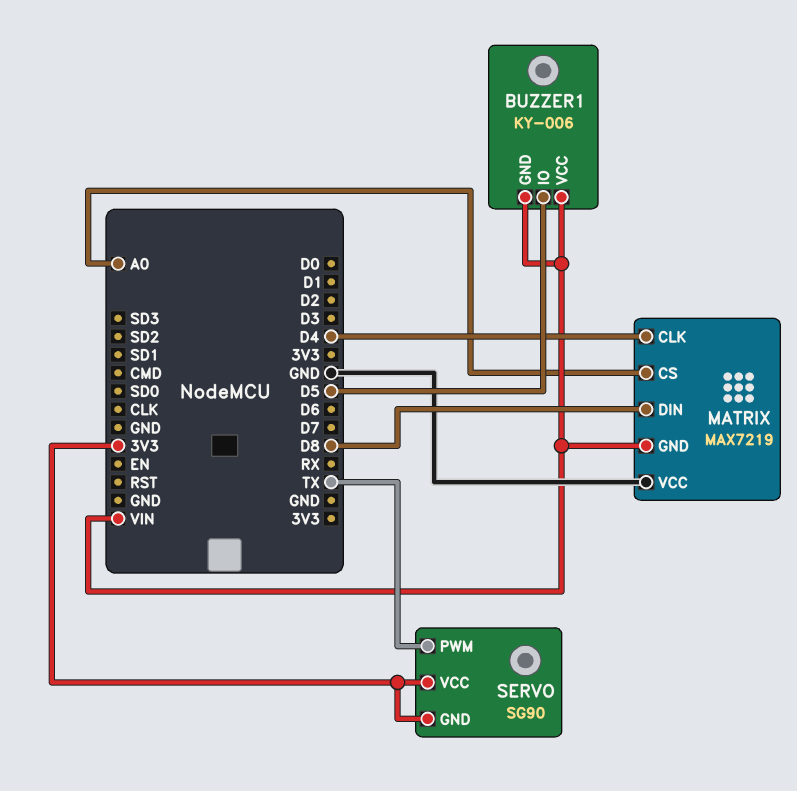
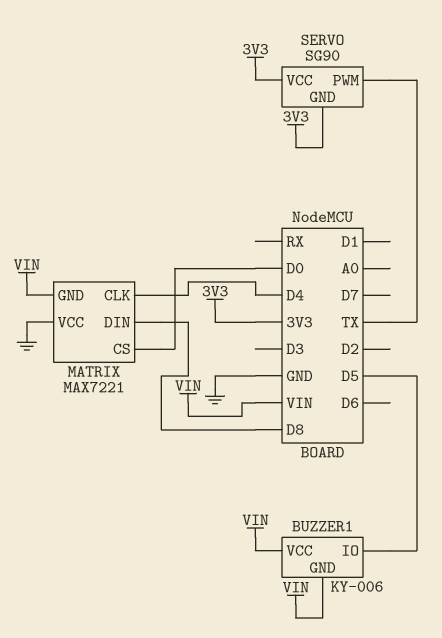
MATRIX: MAX7219 -> MAX7221
MATRIX pin CS: A0 -> D0

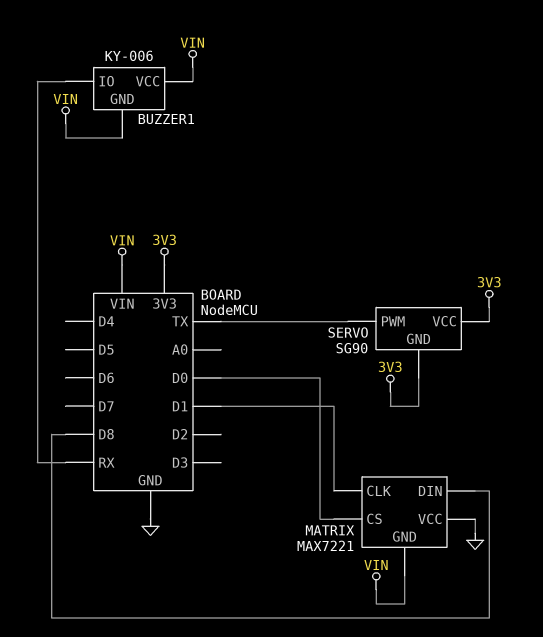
BUZZER1 pin IO: D5 -> RX
MATRIX pin CLK: D4 -> D1

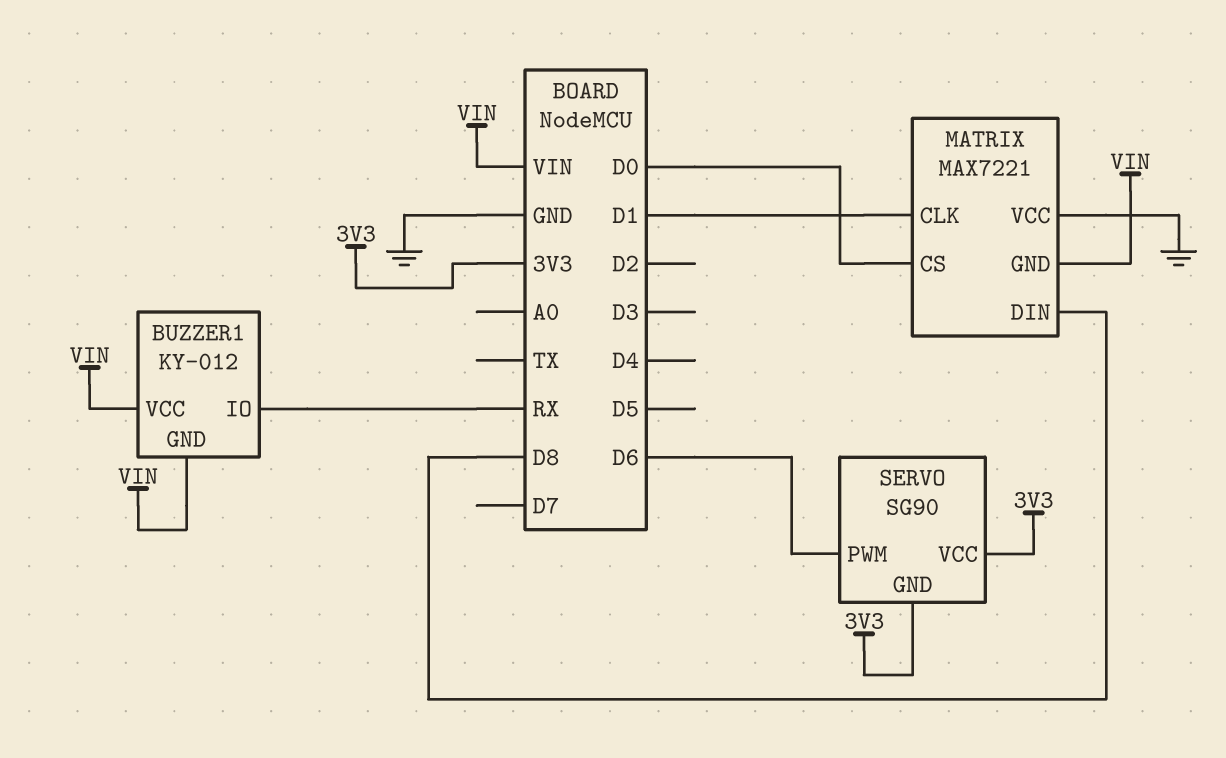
BUZZER1: KY-006 -> KY-012
SERVO pin PWM: TX -> D6

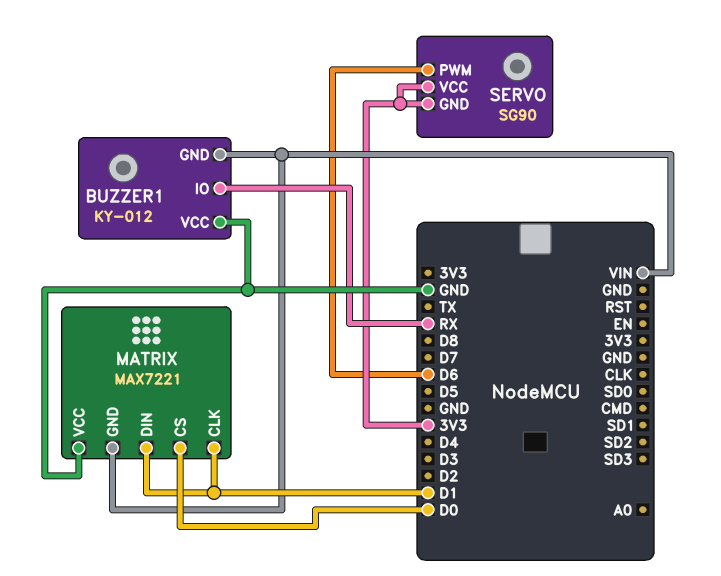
BUZZER1 pin VCC: VIN -> GND
MATRIX pin DIN: D8 -> D1

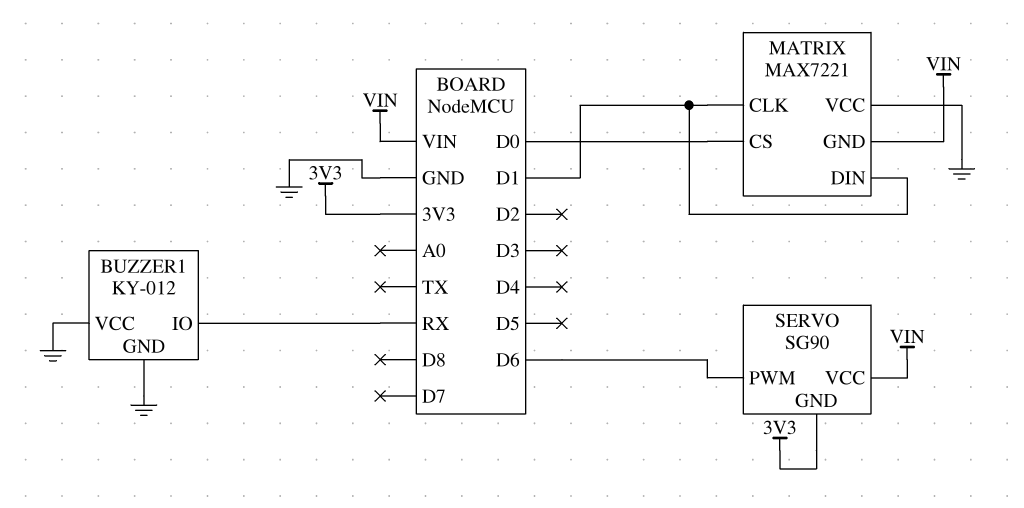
BUZZER1 pin GND: VIN -> GND
SERVO pin VCC: 3V3 -> VIN

